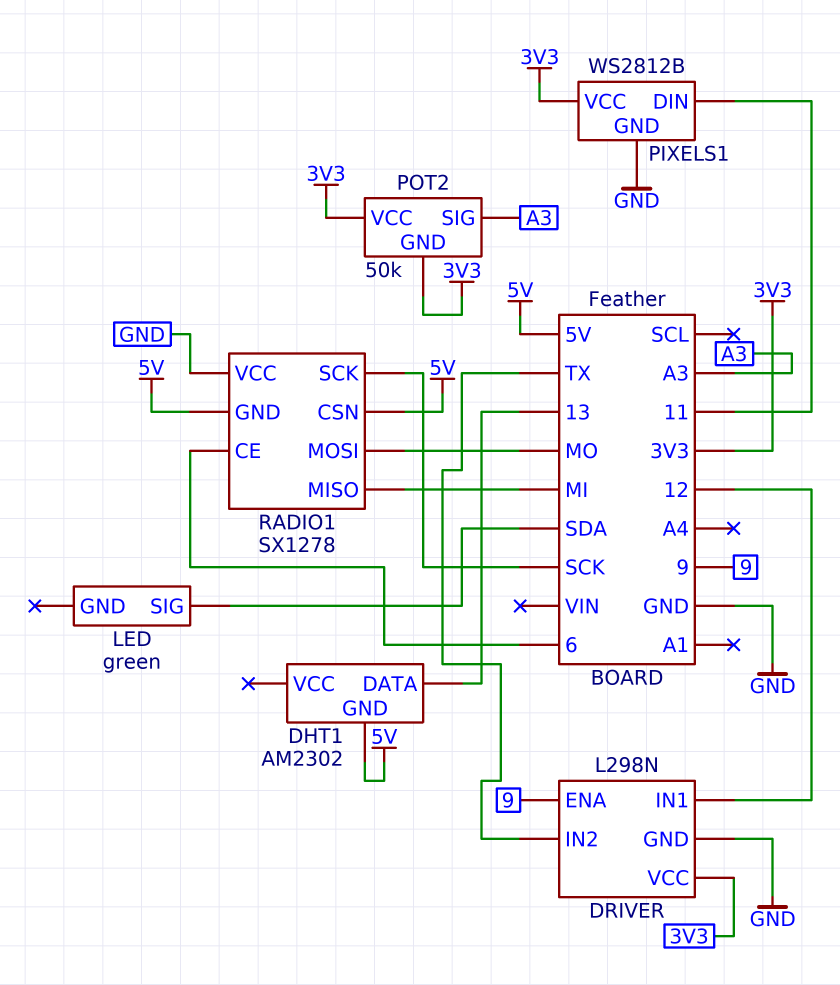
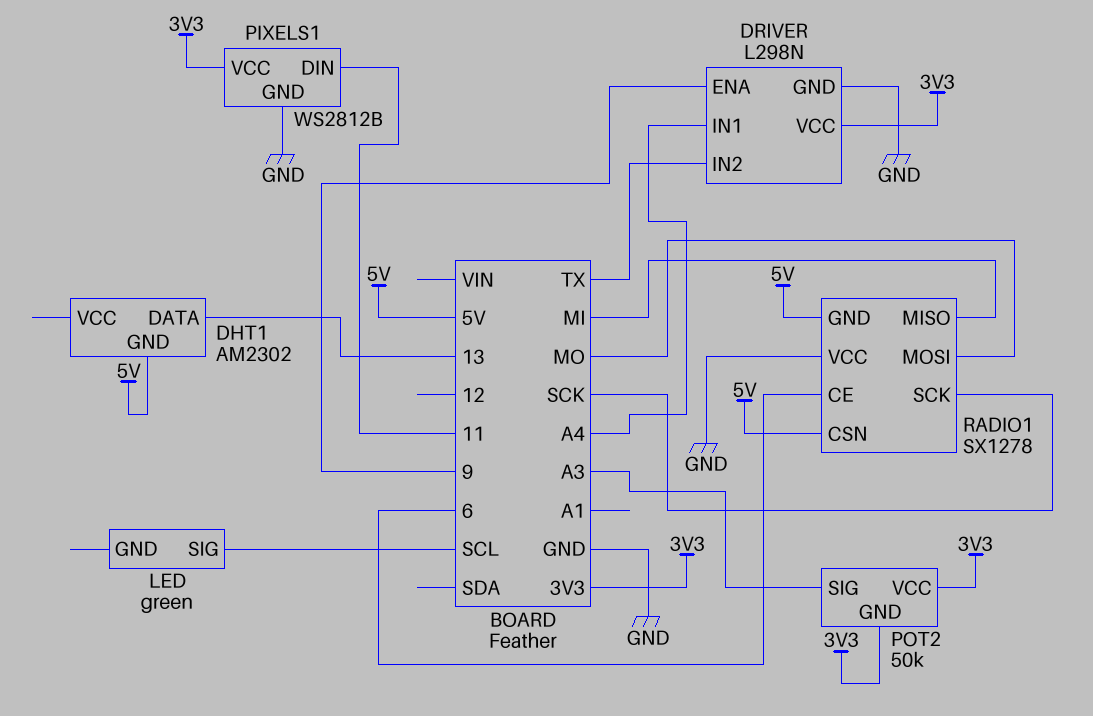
DRIVER pin IN1: 12 -> A4
LED pin SIG: SDA -> SCL

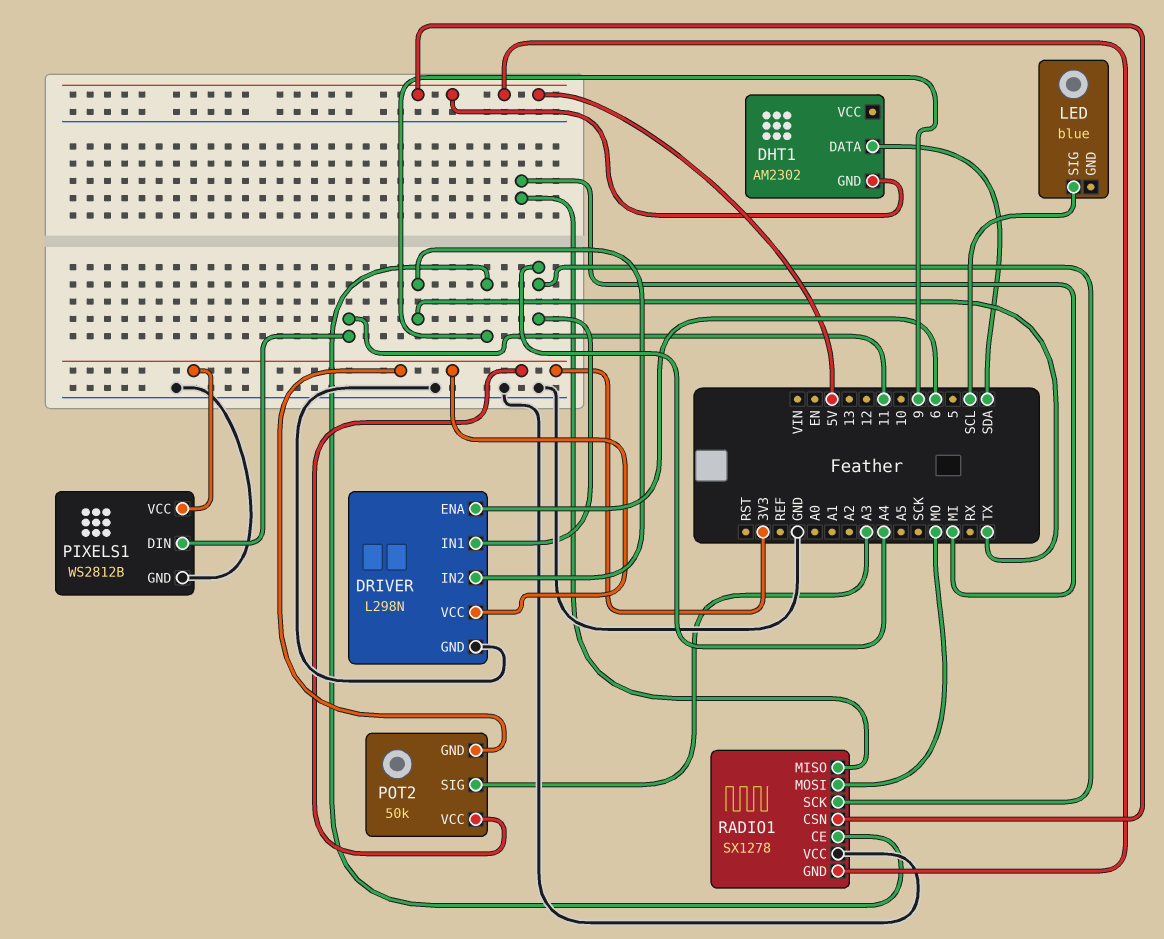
DHT1 pin DATA: 13 -> SDA
DRIVER pin ENA: 9 -> 6
LED: green -> blue
RADIO1 pin CE: 6 -> 9
RADIO1 pin SCK: SCK -> A4

